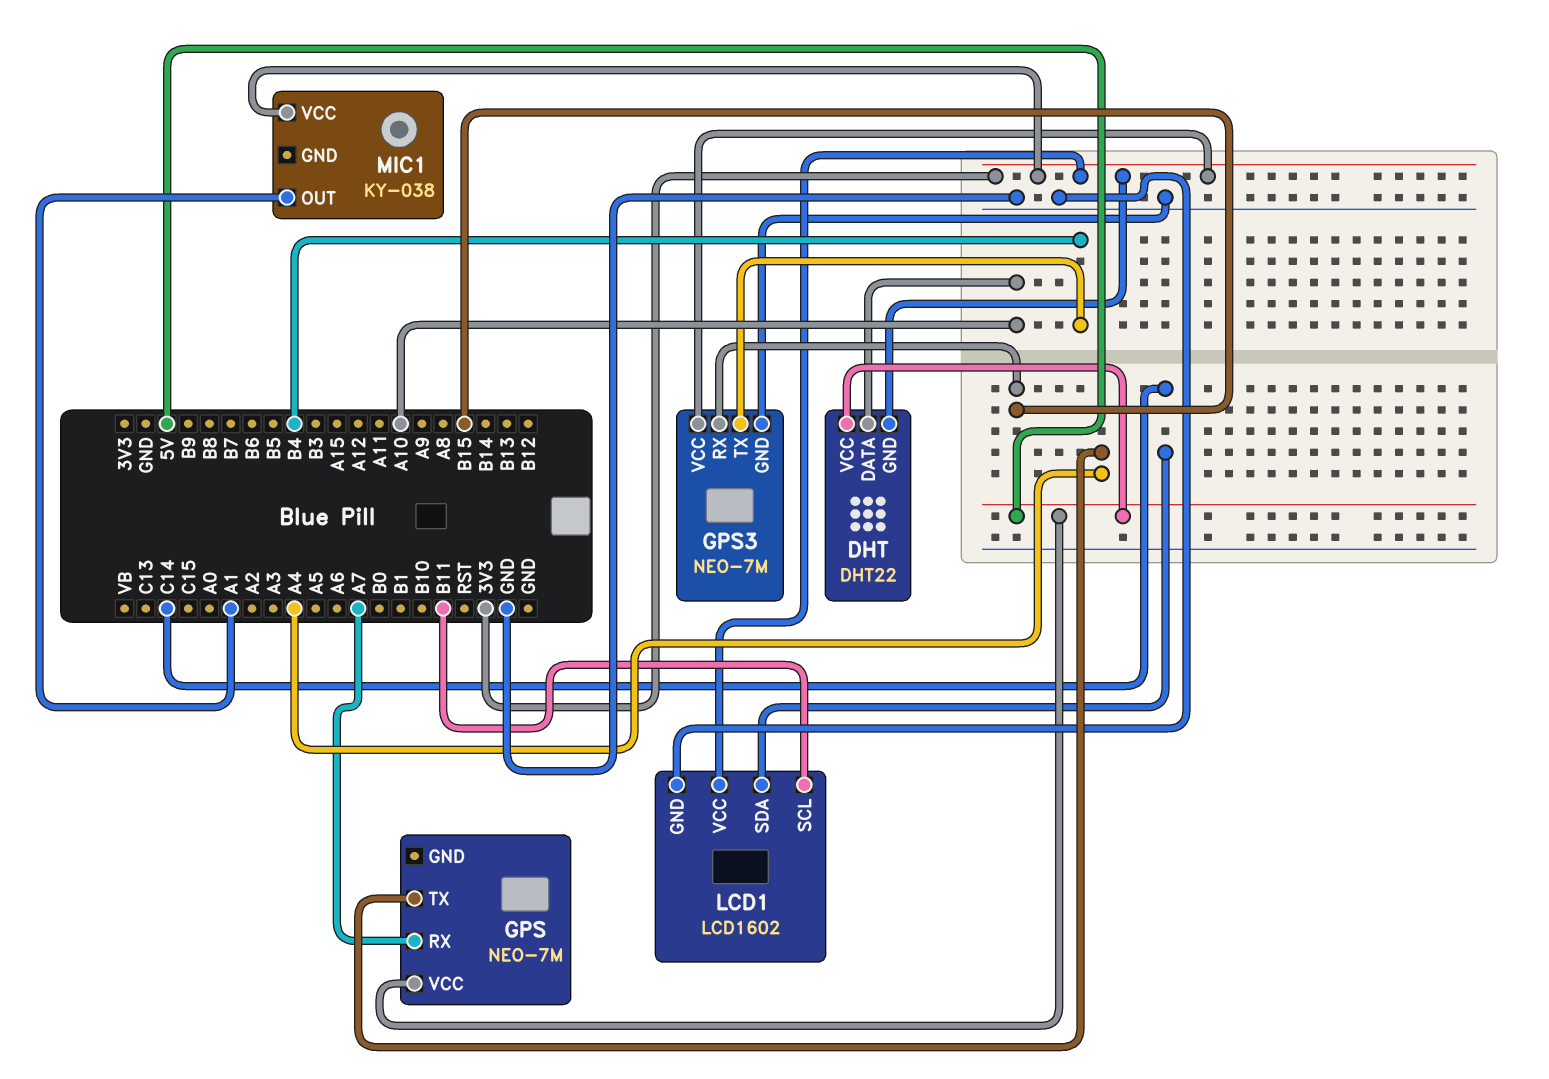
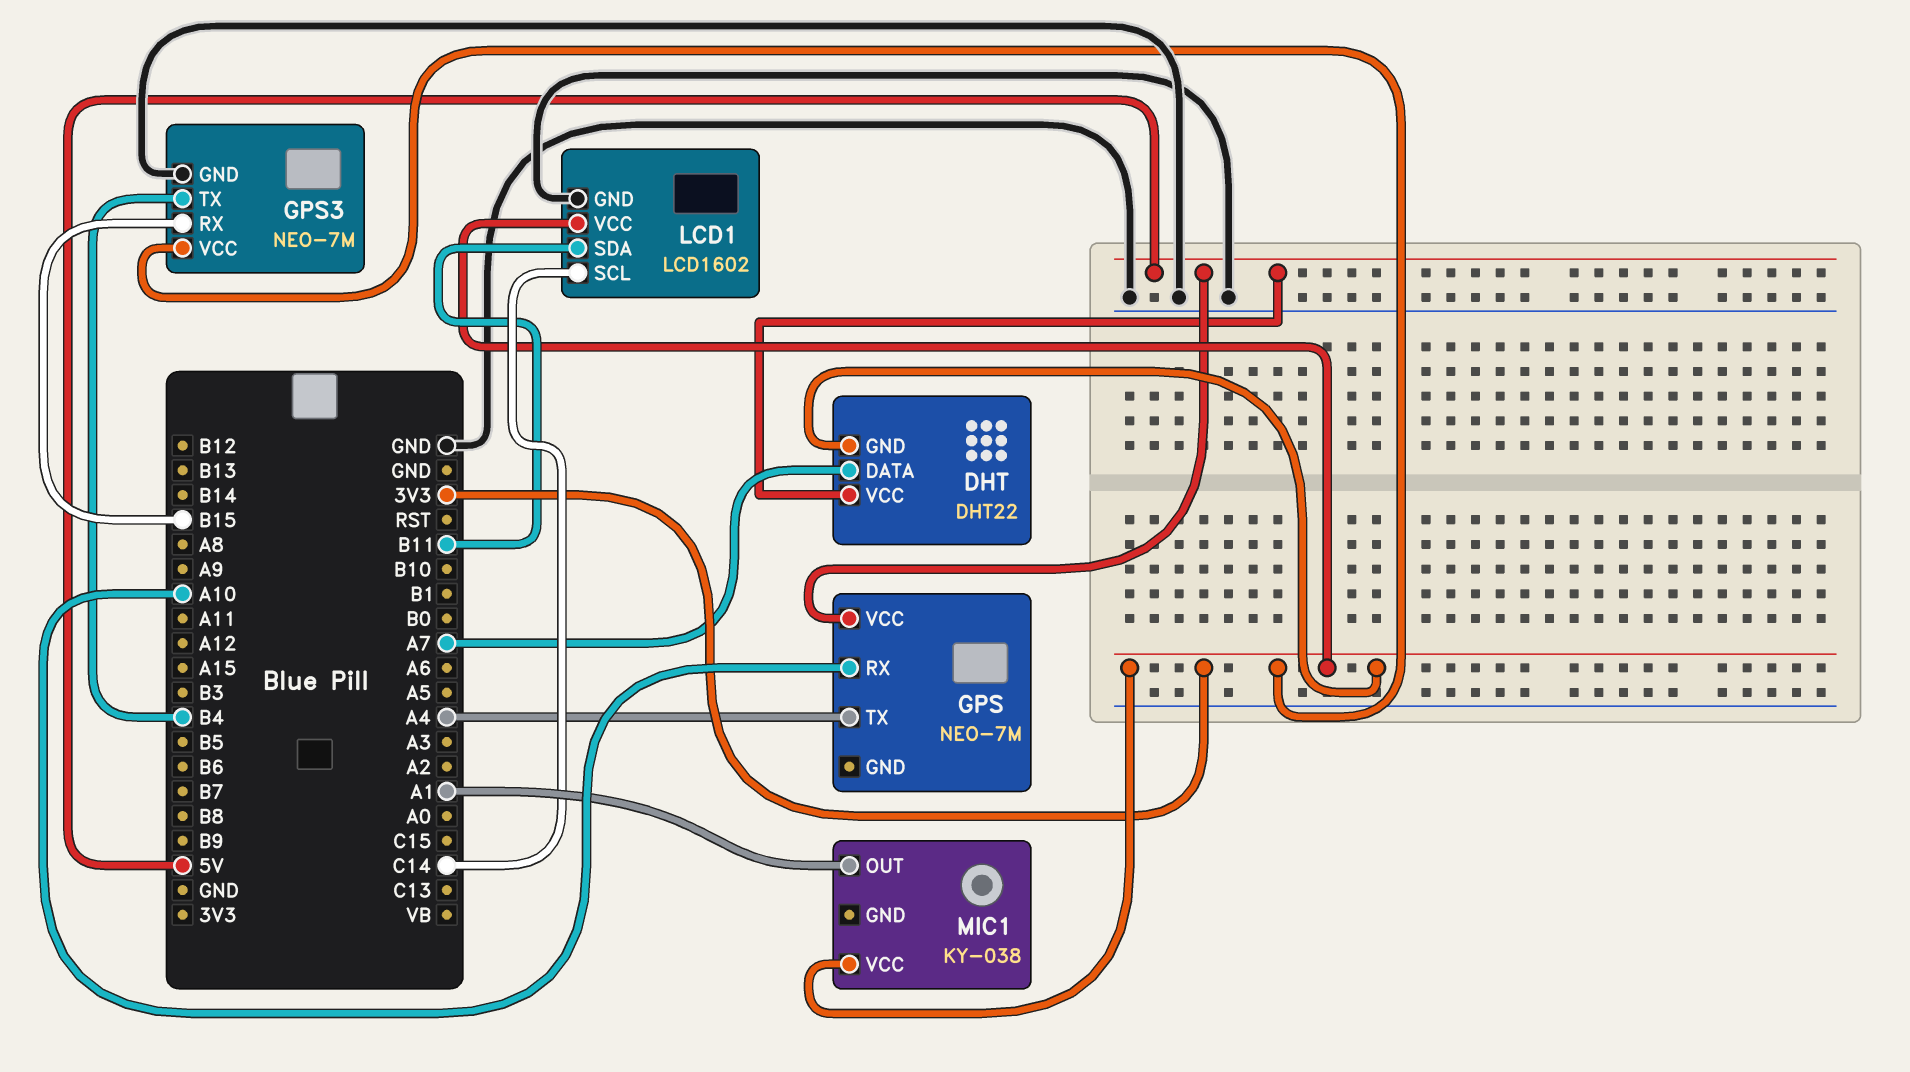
DHT pin DATA: A10 -> A7
GPS pin RX: A7 -> A10
LCD1 pin SCL: B11 -> C14
LCD1 pin SDA: C14 -> B11

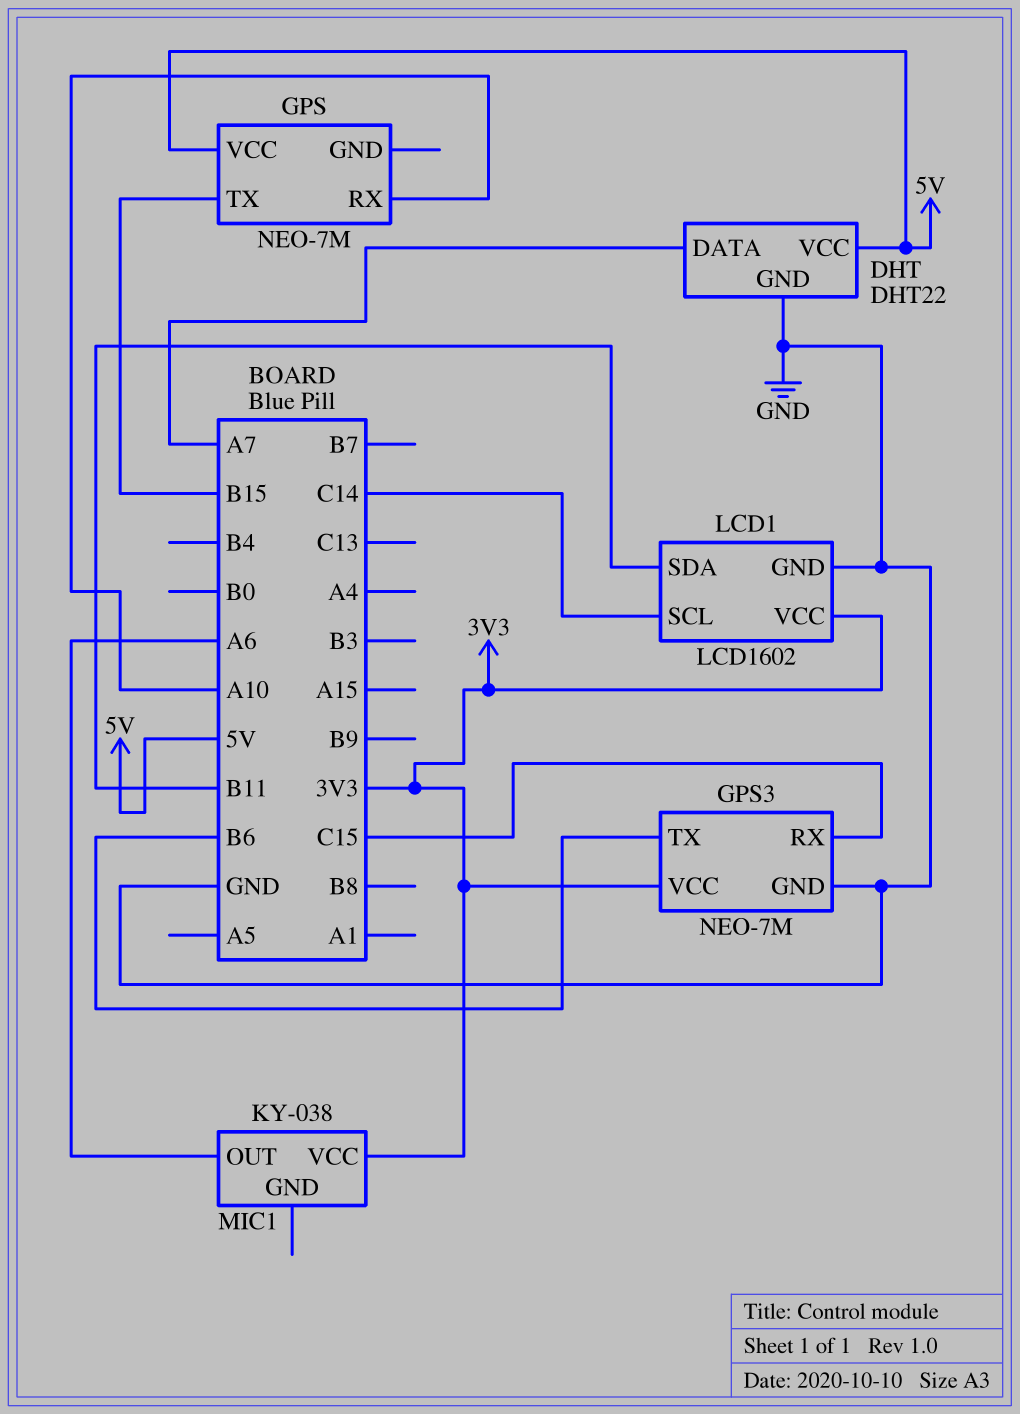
DHT pin GND: 3V3 -> GND
GPS pin TX: A4 -> B15
GPS3 pin RX: B15 -> C15
GPS3 pin TX: B4 -> B6
MIC1 pin OUT: A1 -> A6

